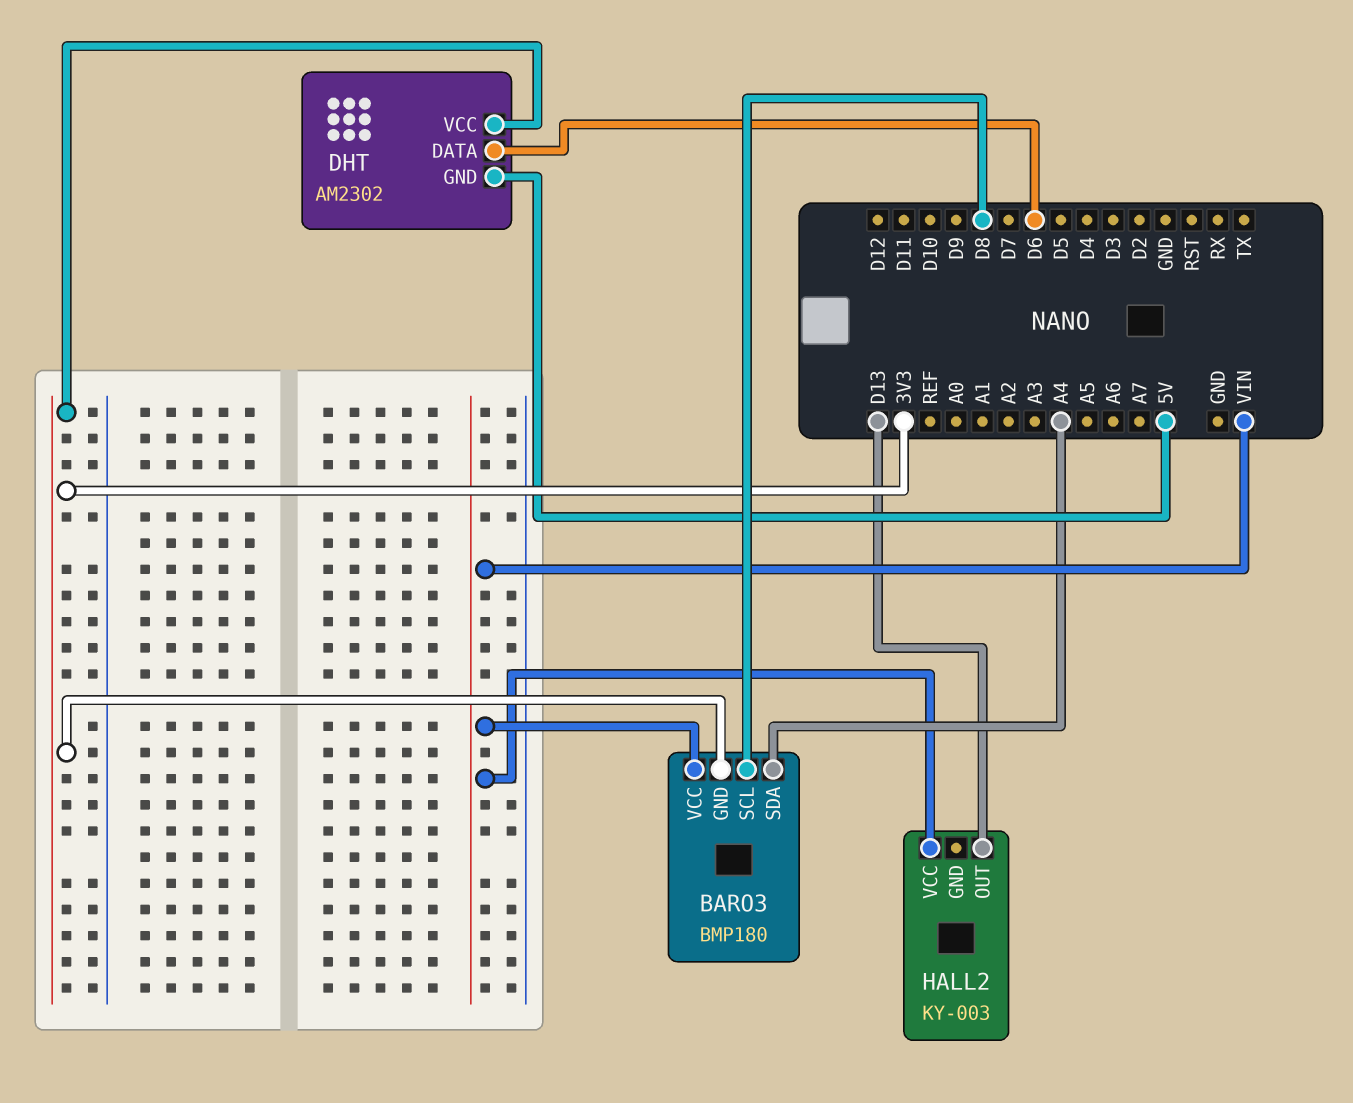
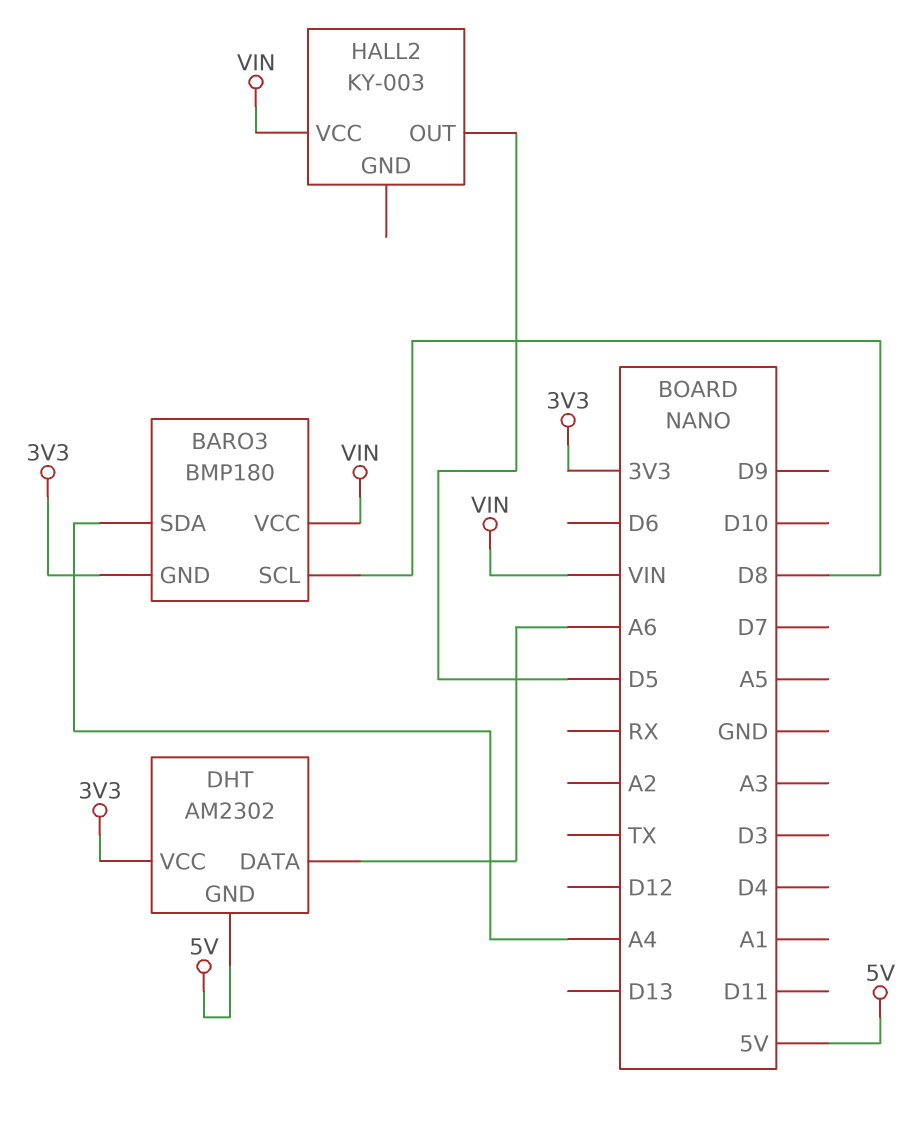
DHT pin DATA: D6 -> A6
HALL2 pin OUT: D13 -> D5

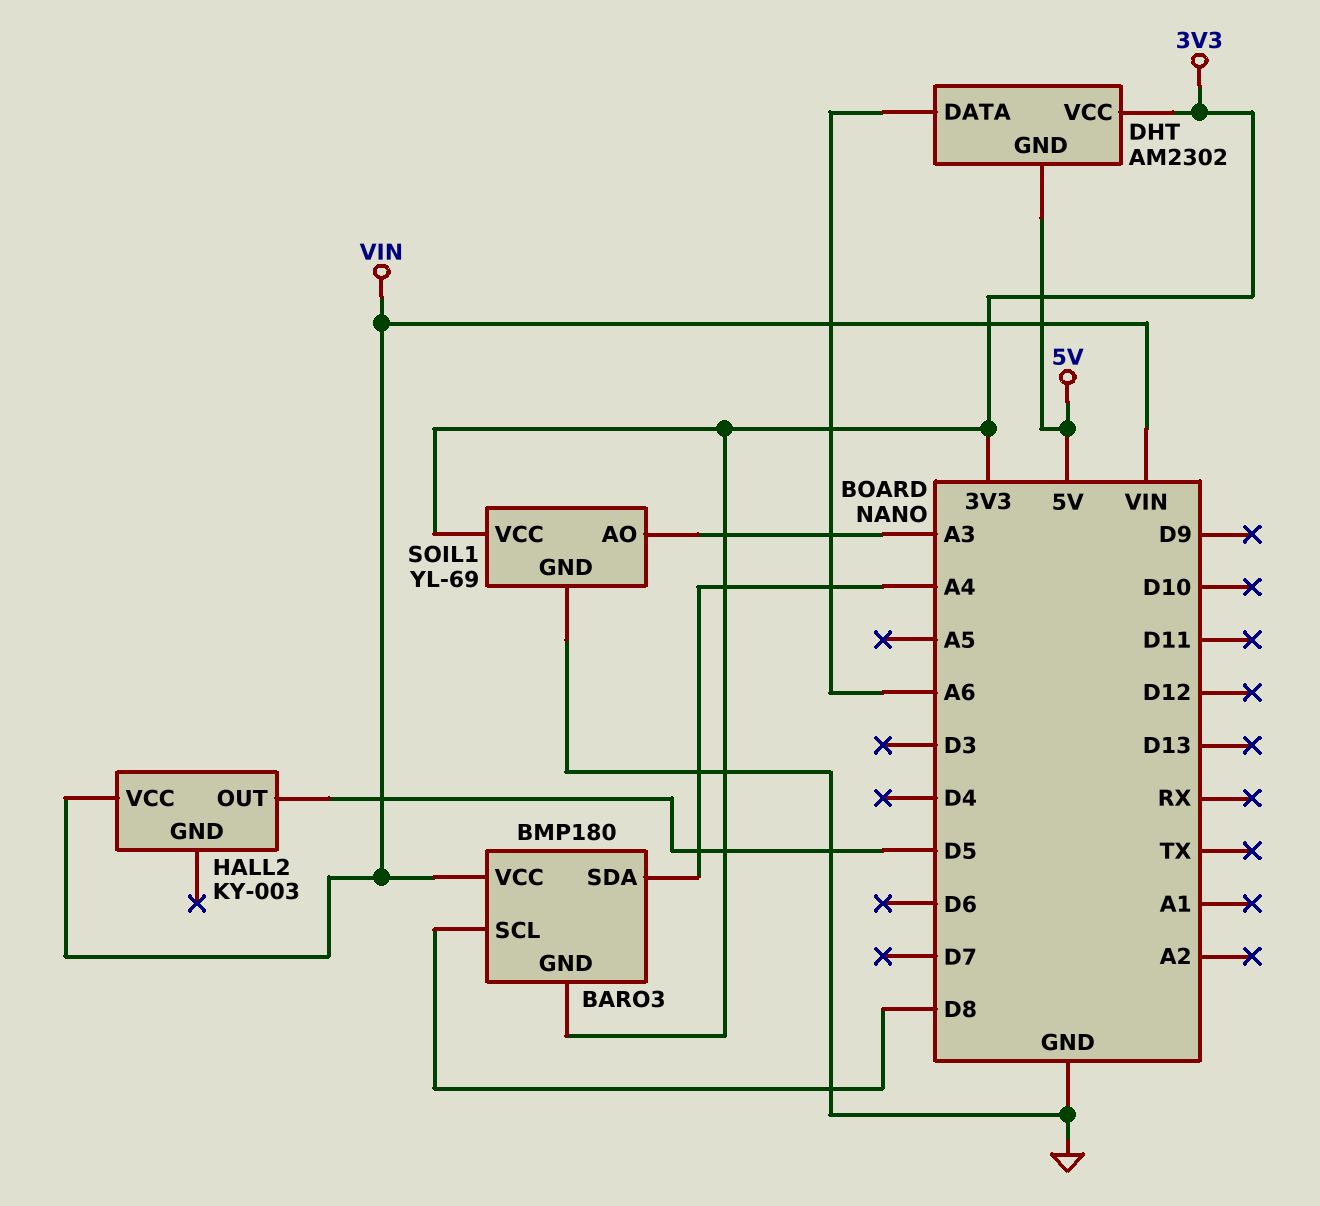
SOIL1: none -> YL-69
SOIL1 pin AO: none -> A3
SOIL1 pin GND: none -> GND
SOIL1 pin VCC: none -> 3V3

